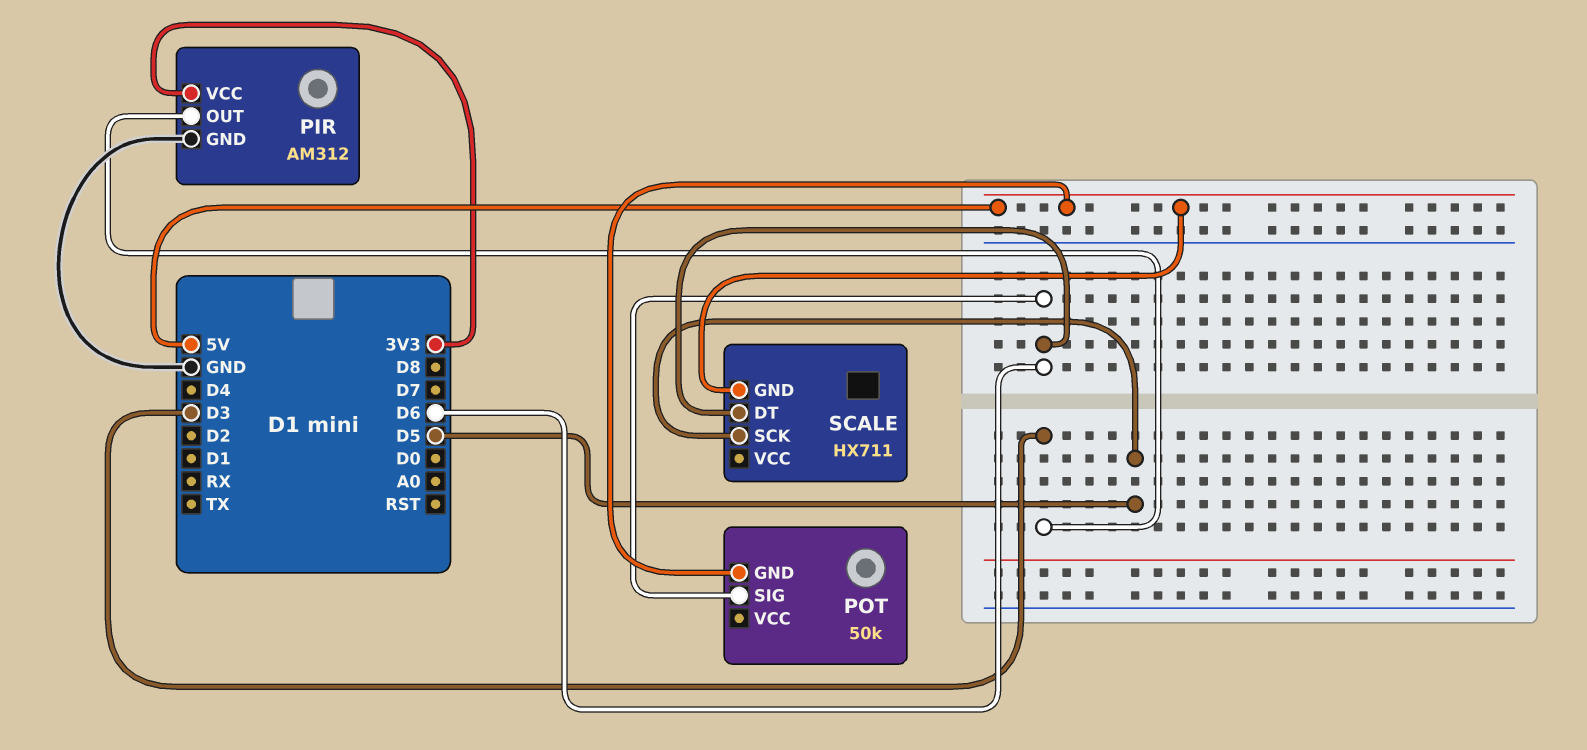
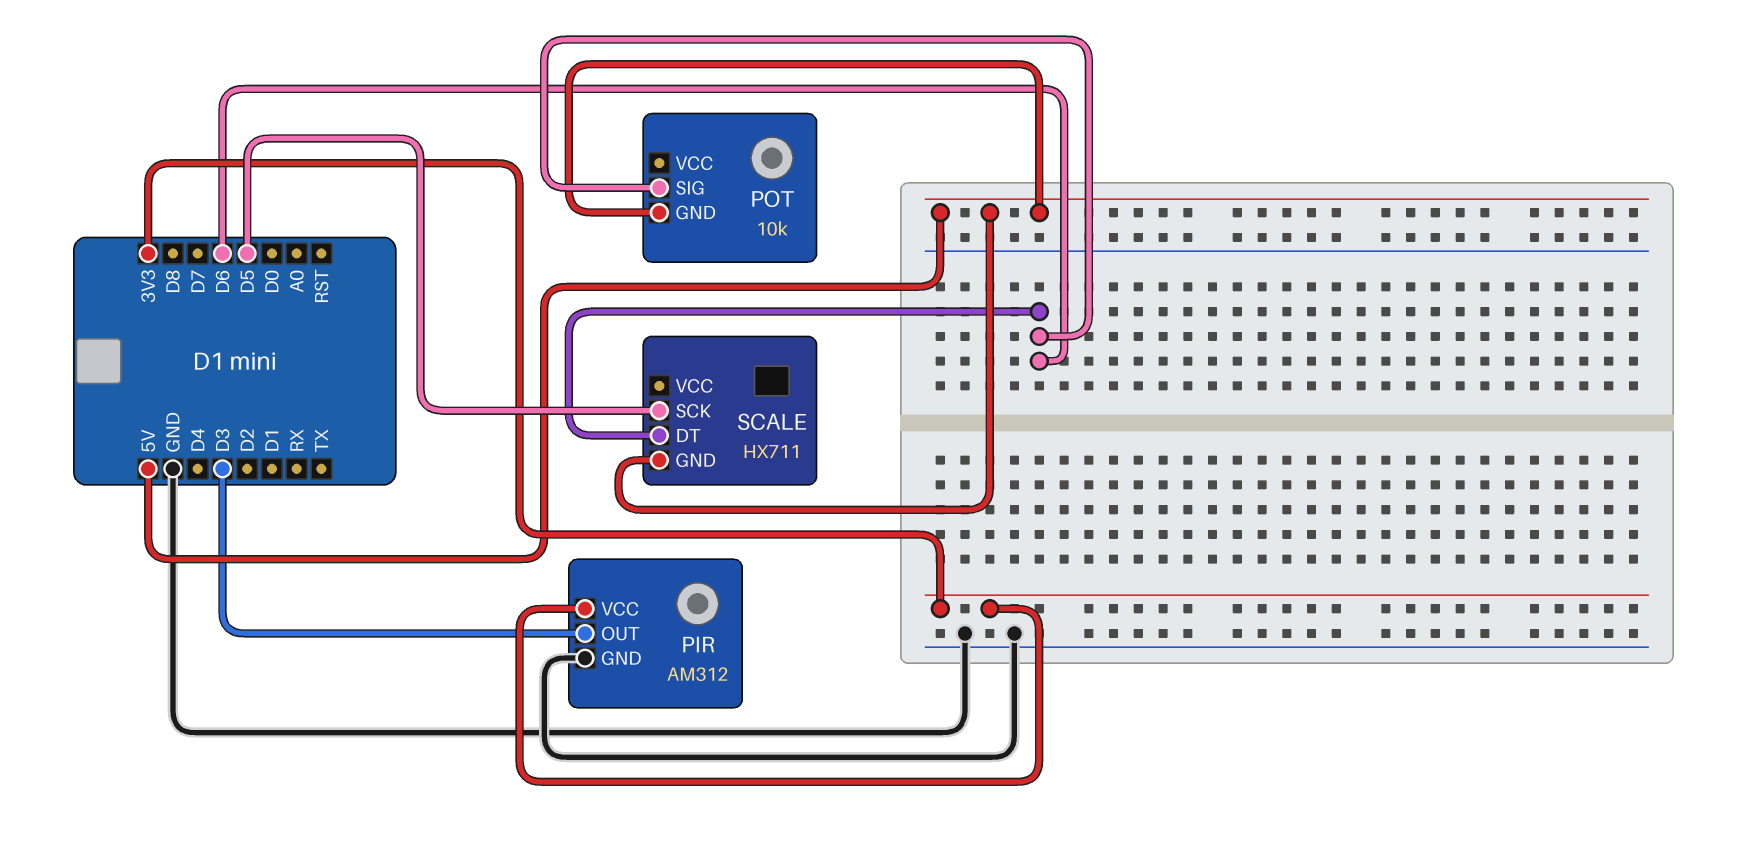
POT: 50k -> 10k

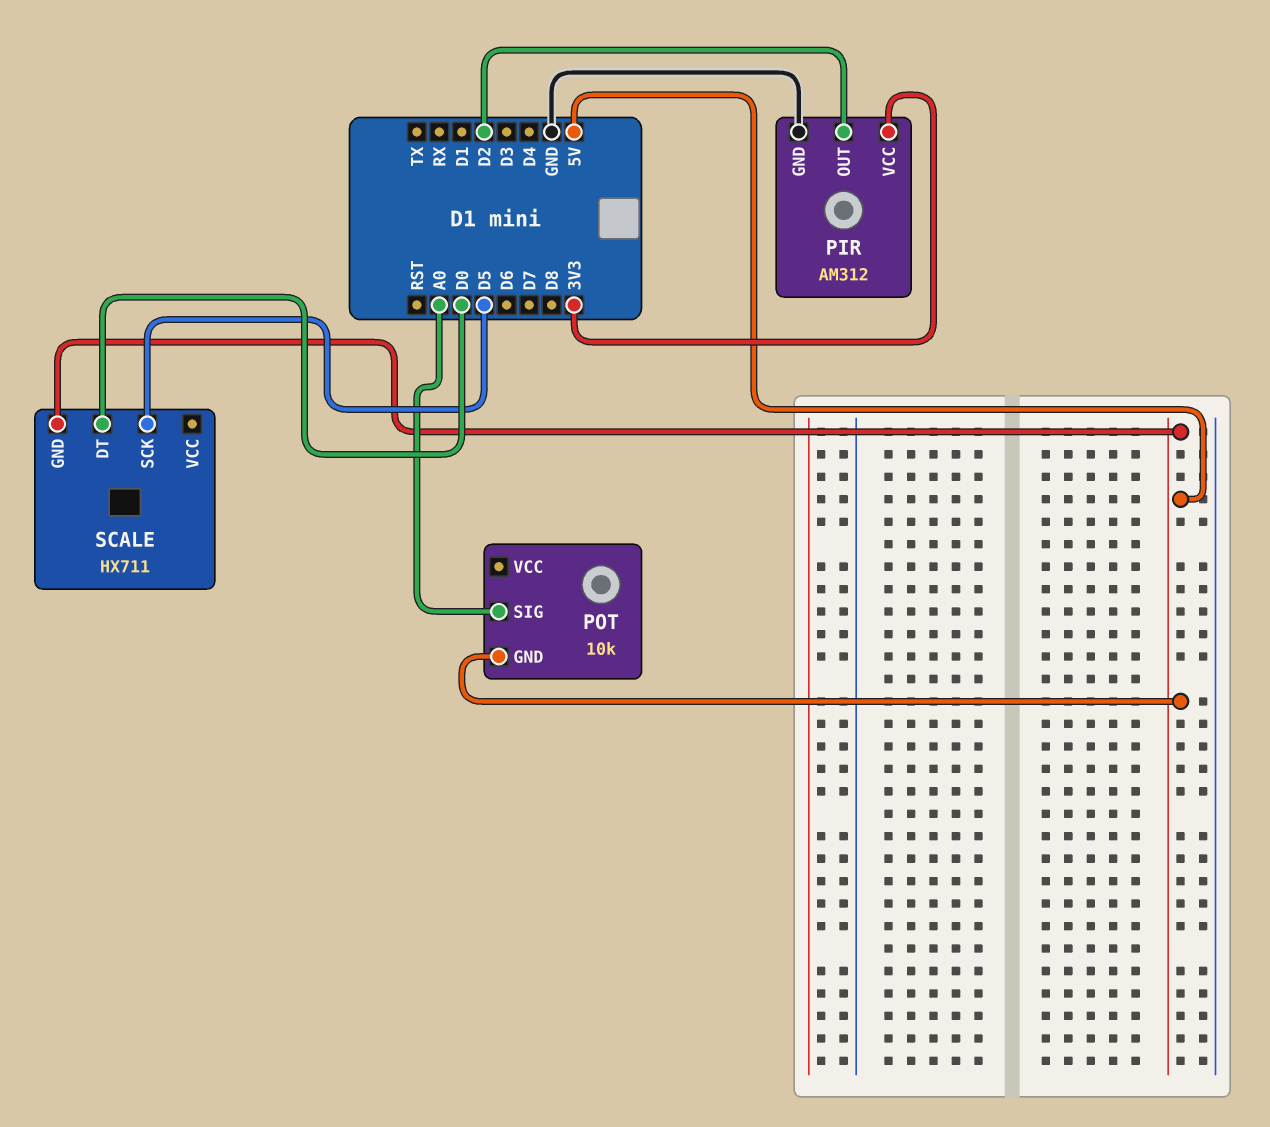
PIR pin OUT: D3 -> D2
POT pin SIG: D6 -> A0
SCALE pin DT: D6 -> D0

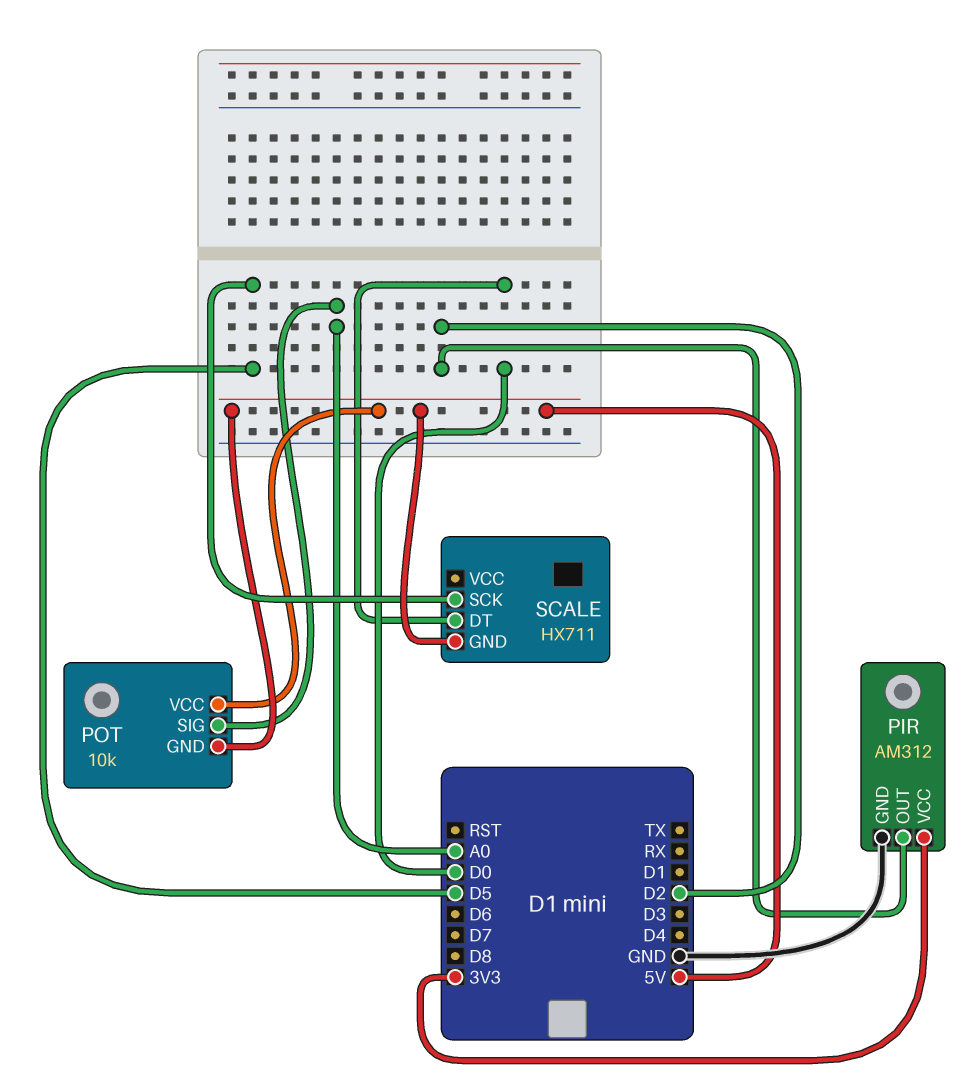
POT pin VCC: none -> 5V

